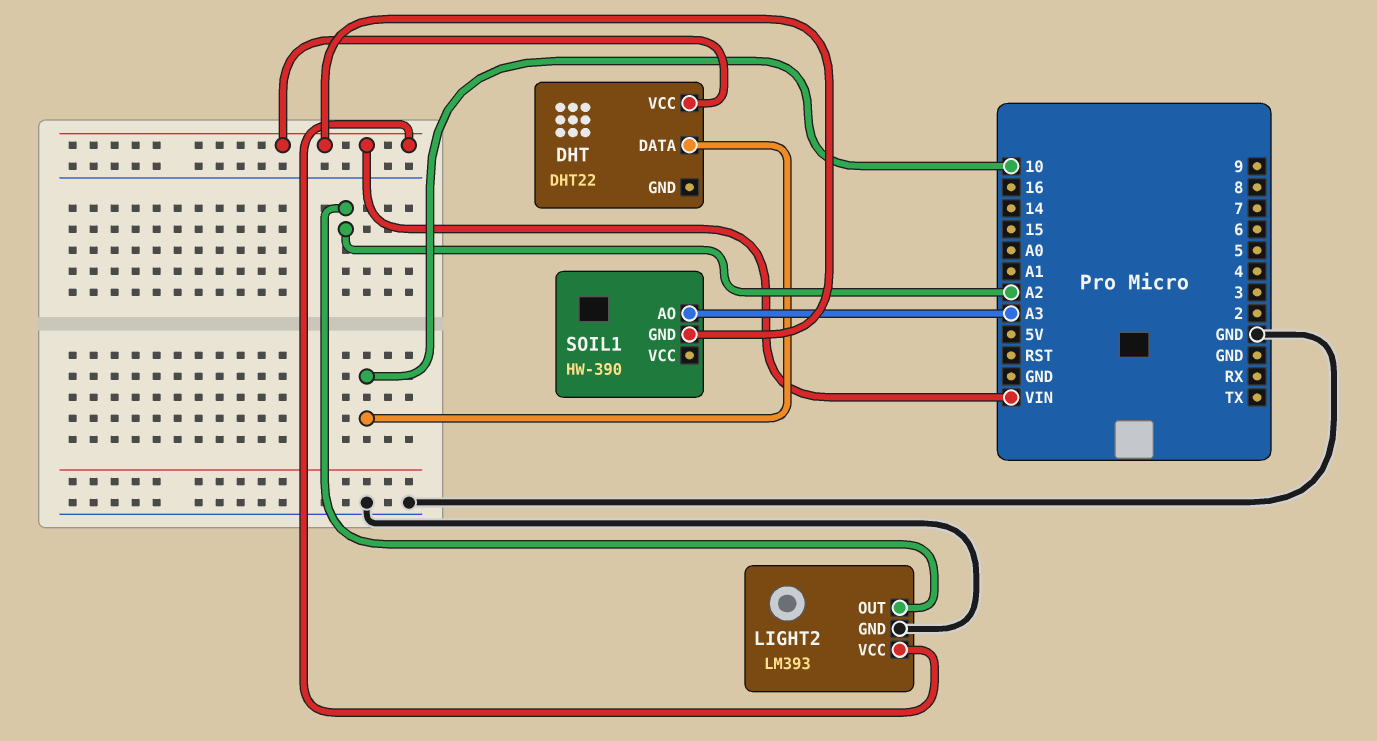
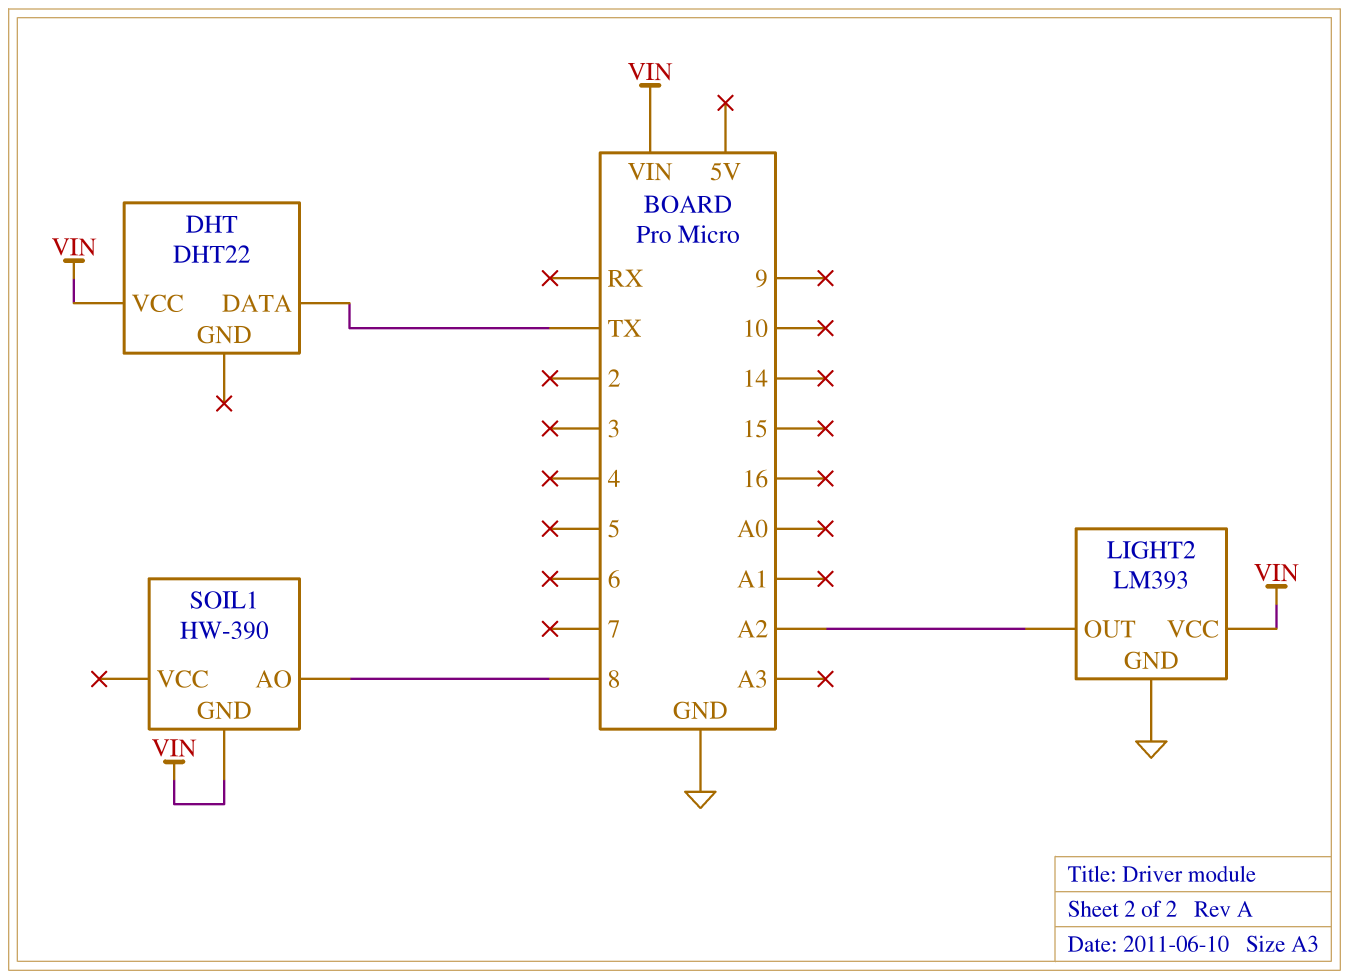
DHT pin DATA: 10 -> TX
SOIL1 pin AO: A3 -> 8

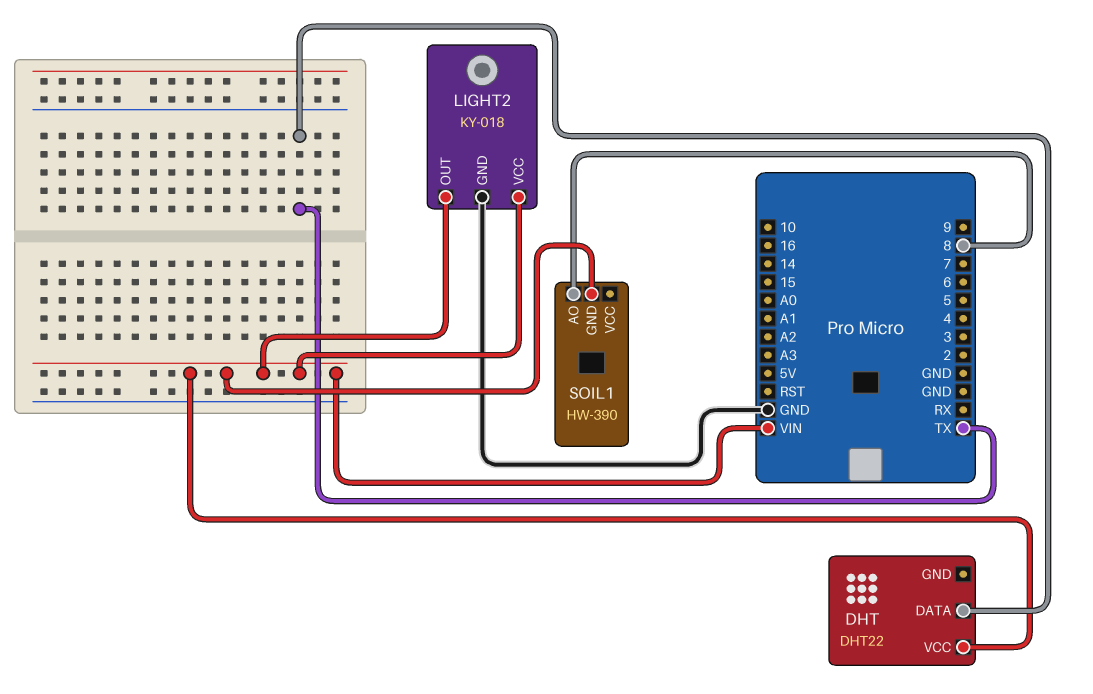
LIGHT2: LM393 -> KY-018
LIGHT2 pin OUT: A2 -> VIN

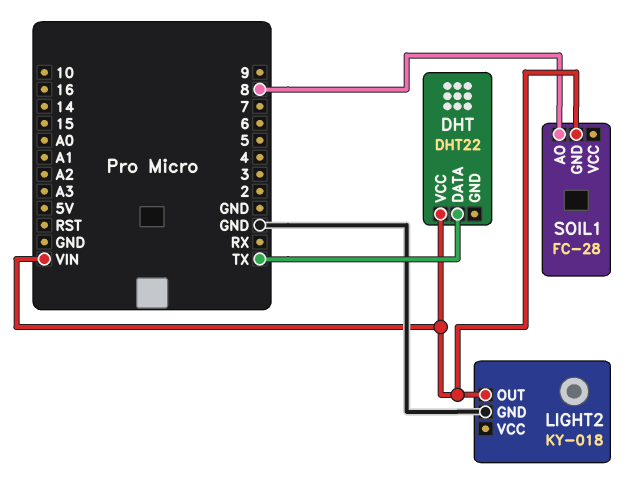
LIGHT2 pin VCC: VIN -> none
SOIL1: HW-390 -> FC-28

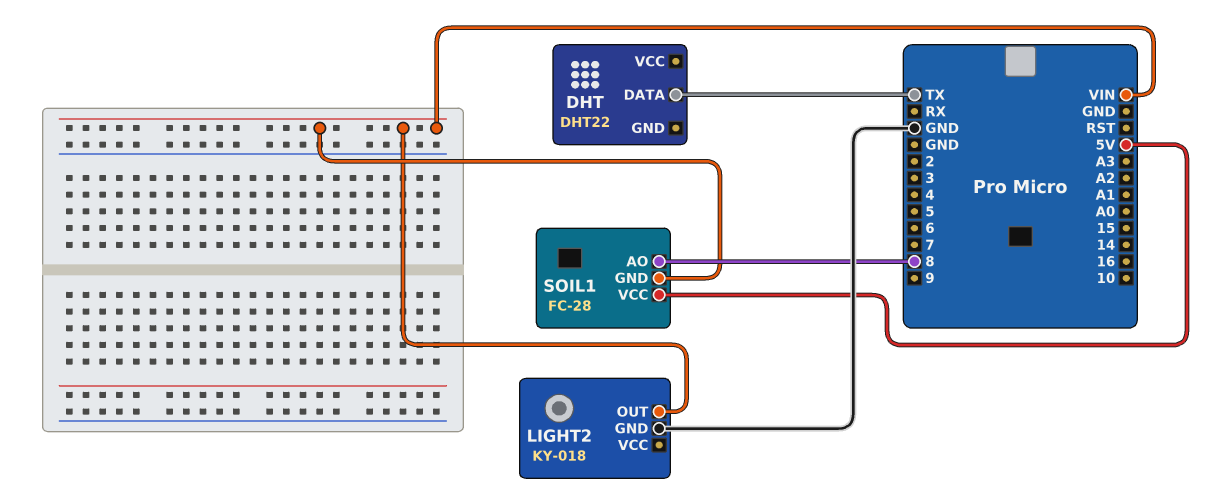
DHT pin VCC: VIN -> none
SOIL1 pin VCC: none -> 5V

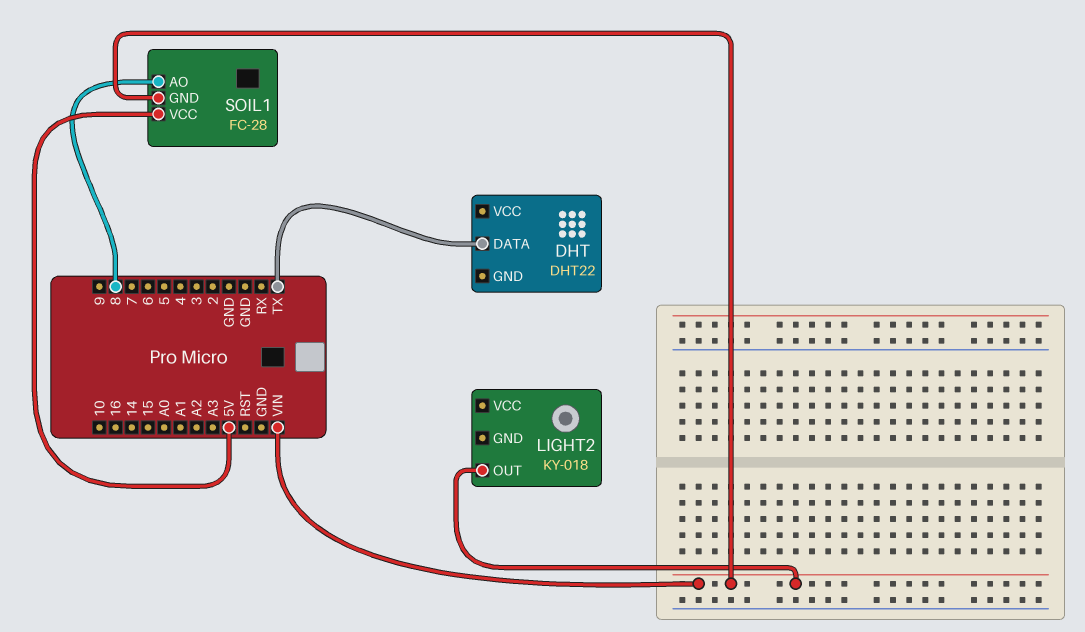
LIGHT2 pin GND: GND -> none

